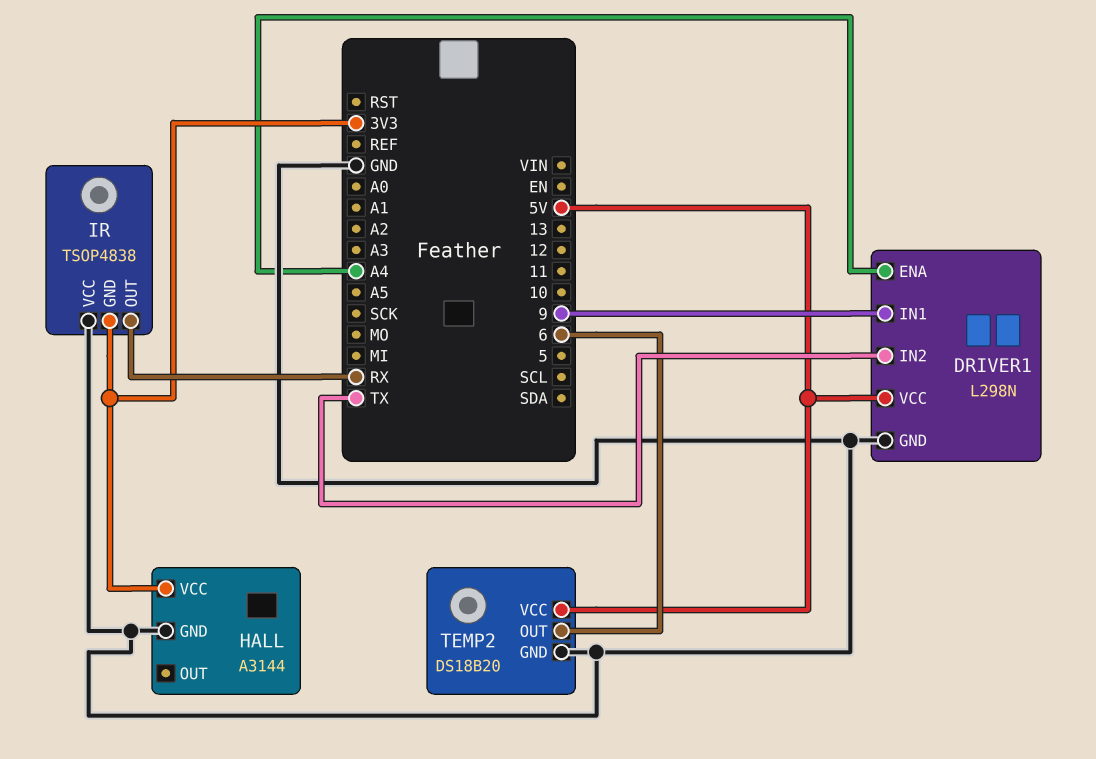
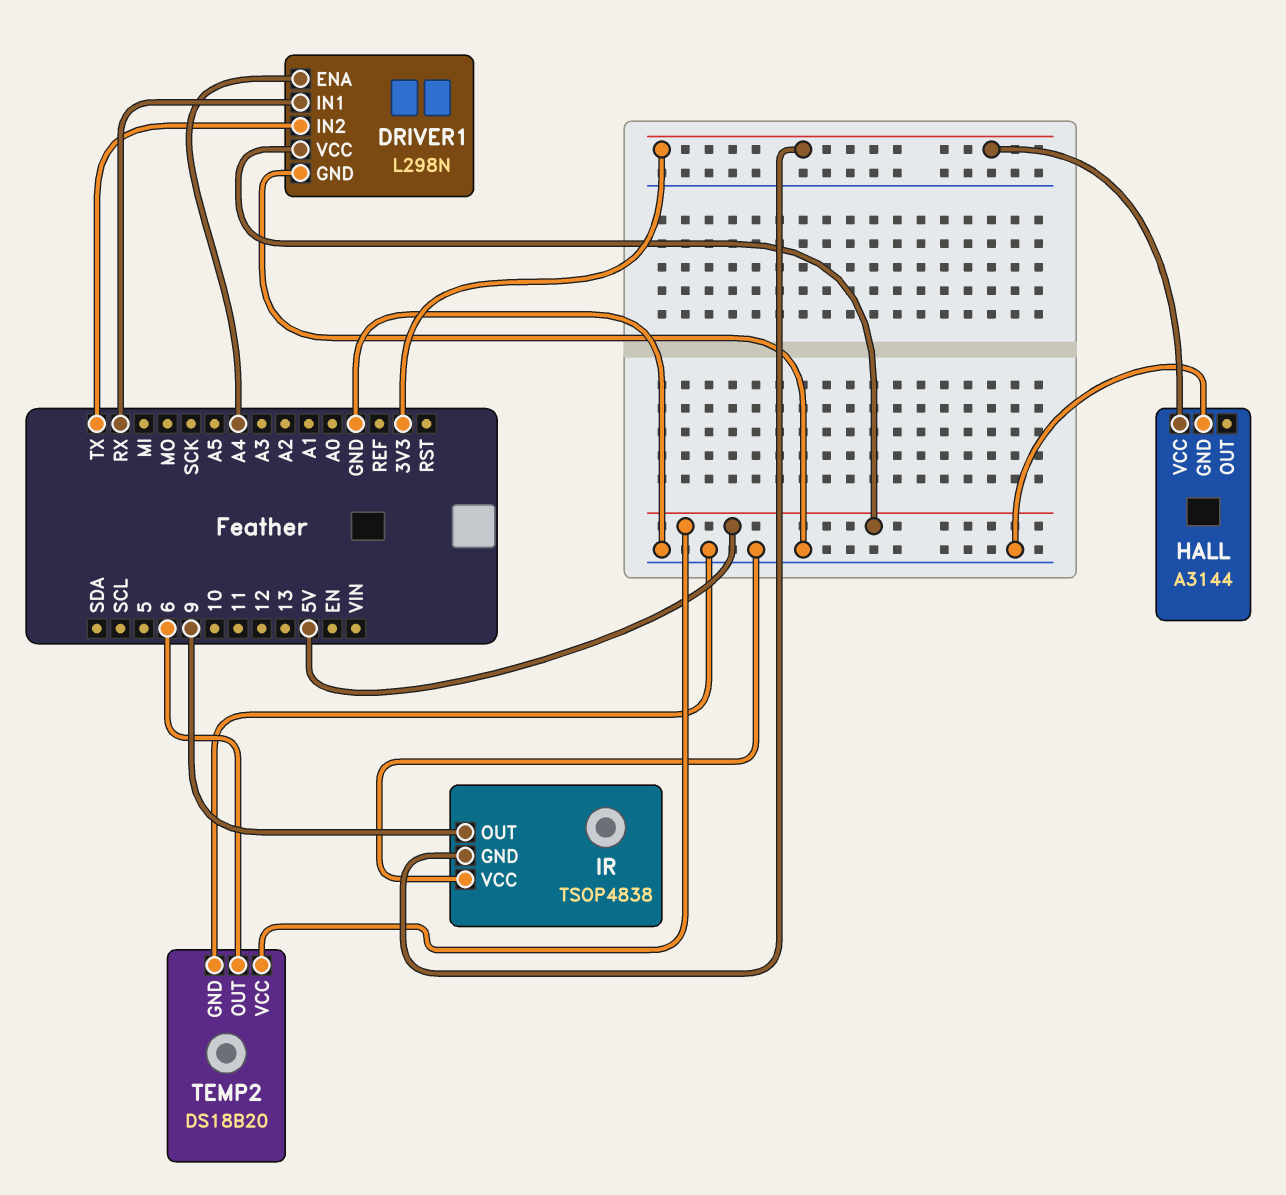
DRIVER1 pin IN1: 9 -> RX
IR pin OUT: RX -> 9

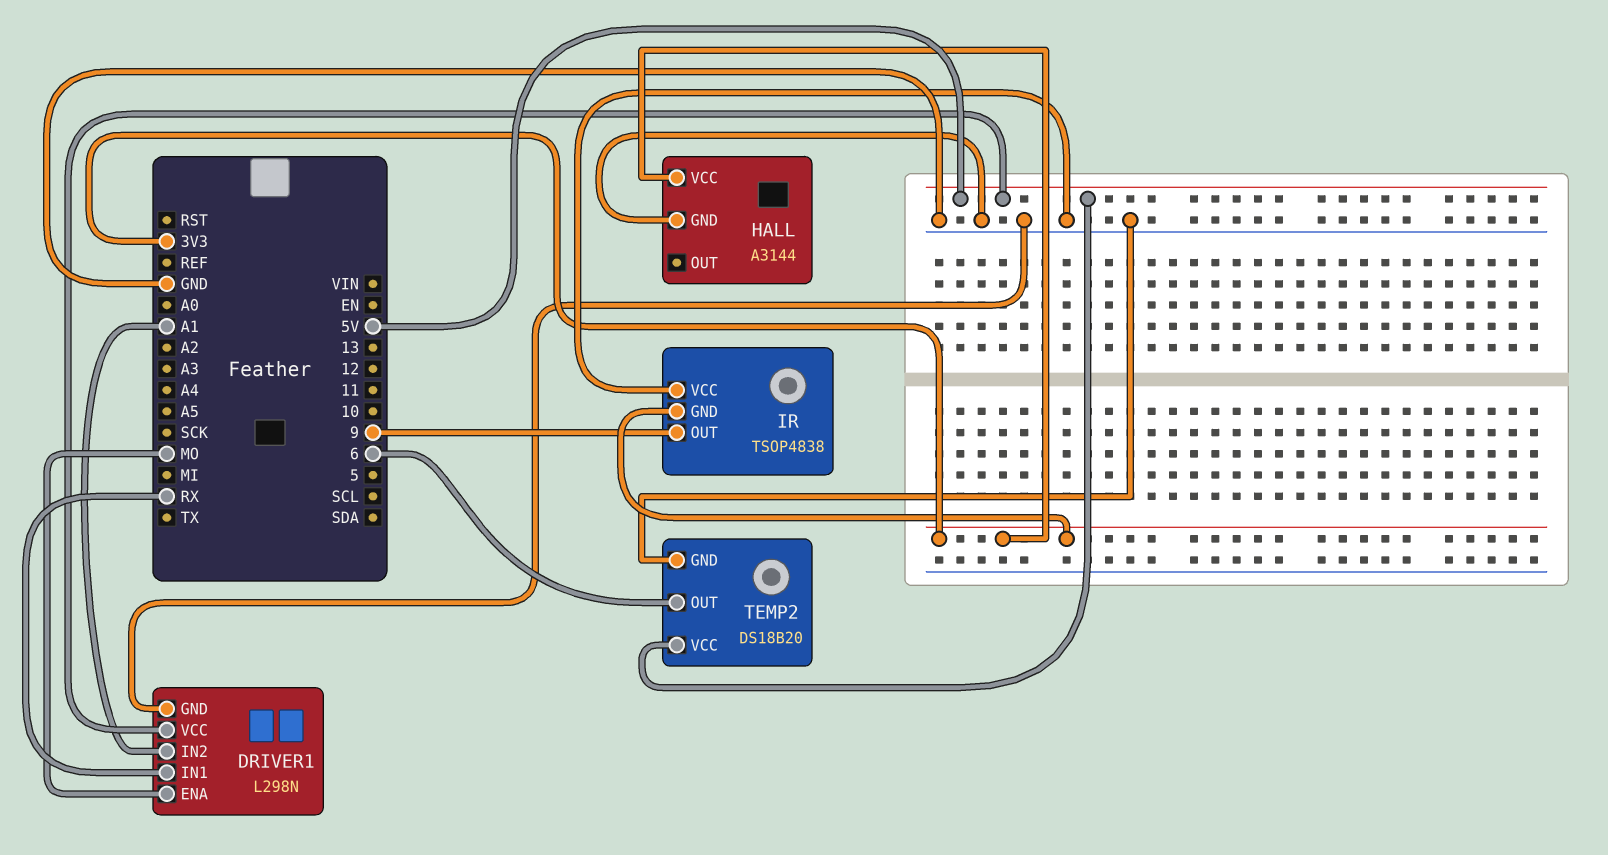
DRIVER1 pin ENA: A4 -> MO
DRIVER1 pin IN2: TX -> A1

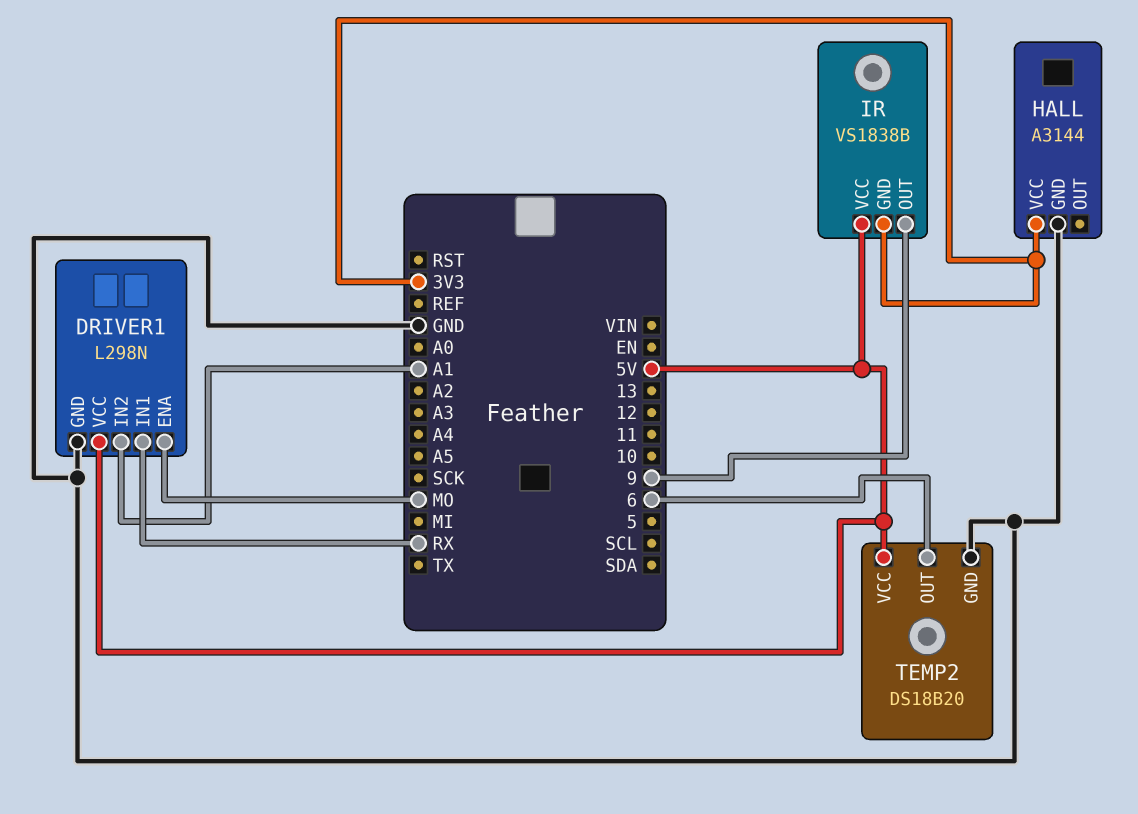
IR: TSOP4838 -> VS1838B
IR pin VCC: GND -> 5V

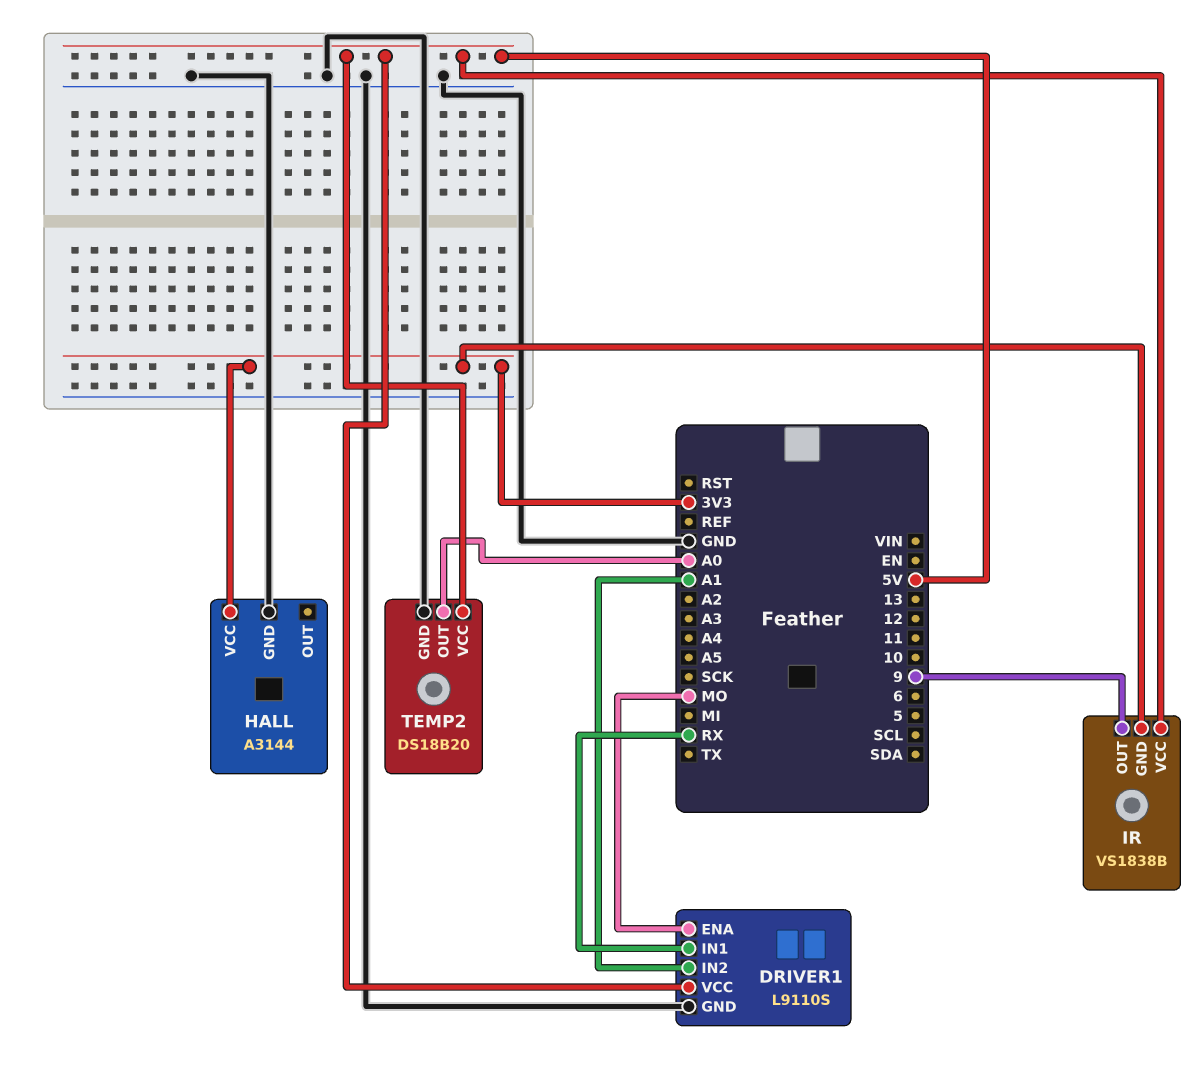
DRIVER1: L298N -> L9110S
TEMP2 pin OUT: 6 -> A0

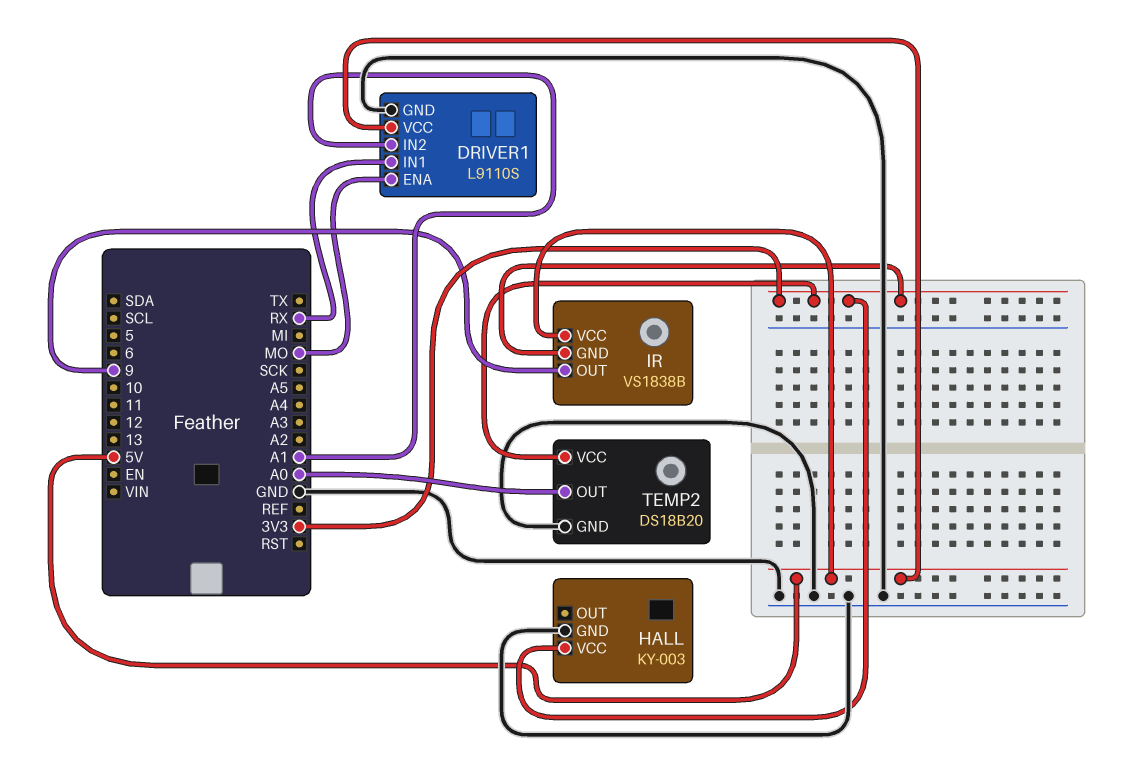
HALL: A3144 -> KY-003
TEMP2 pin VCC: 5V -> 3V3

